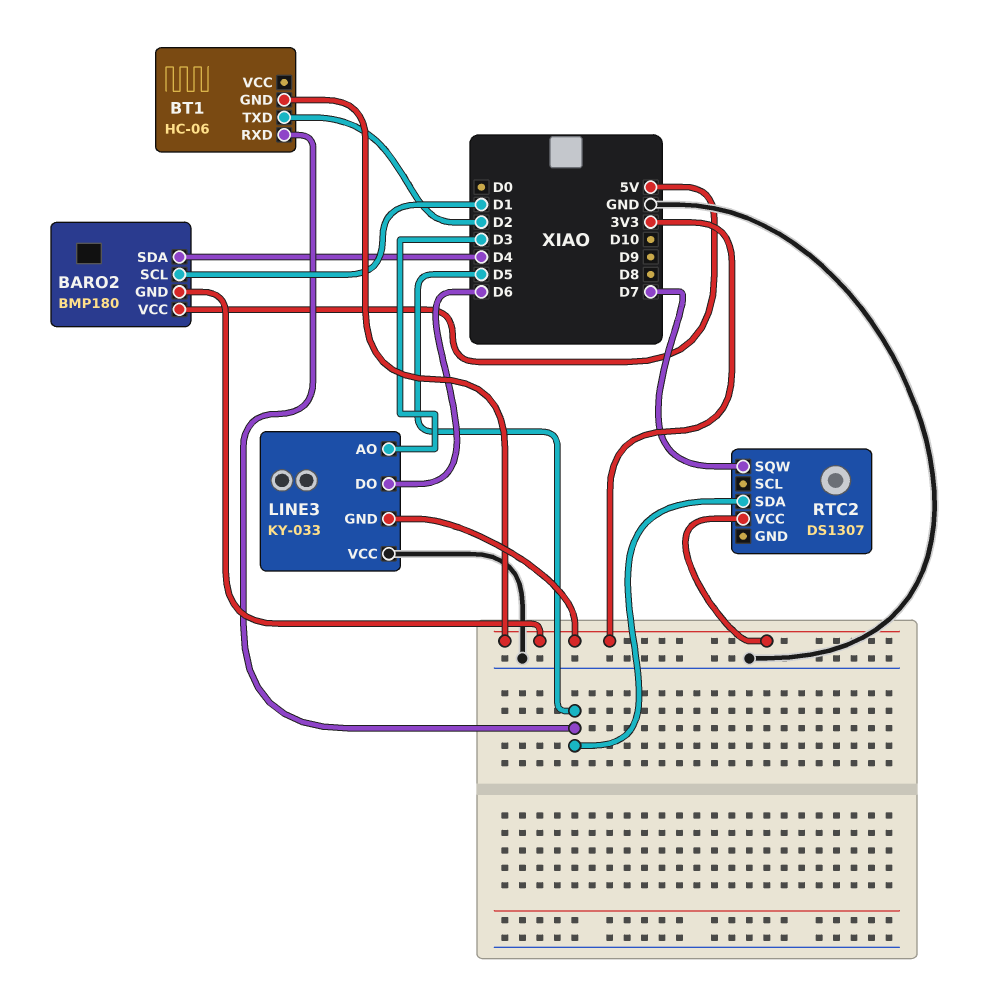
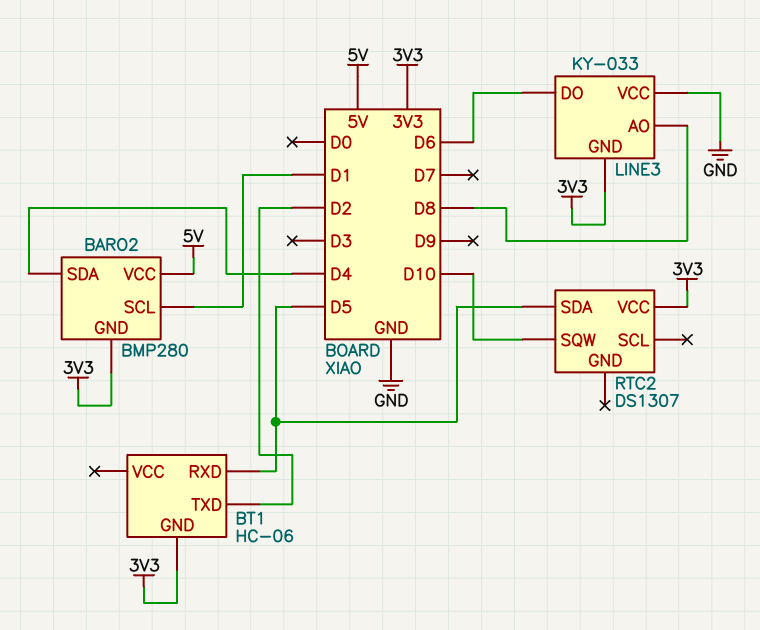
BARO2: BMP180 -> BMP280
LINE3 pin AO: D3 -> D8
RTC2 pin SQW: D7 -> D10

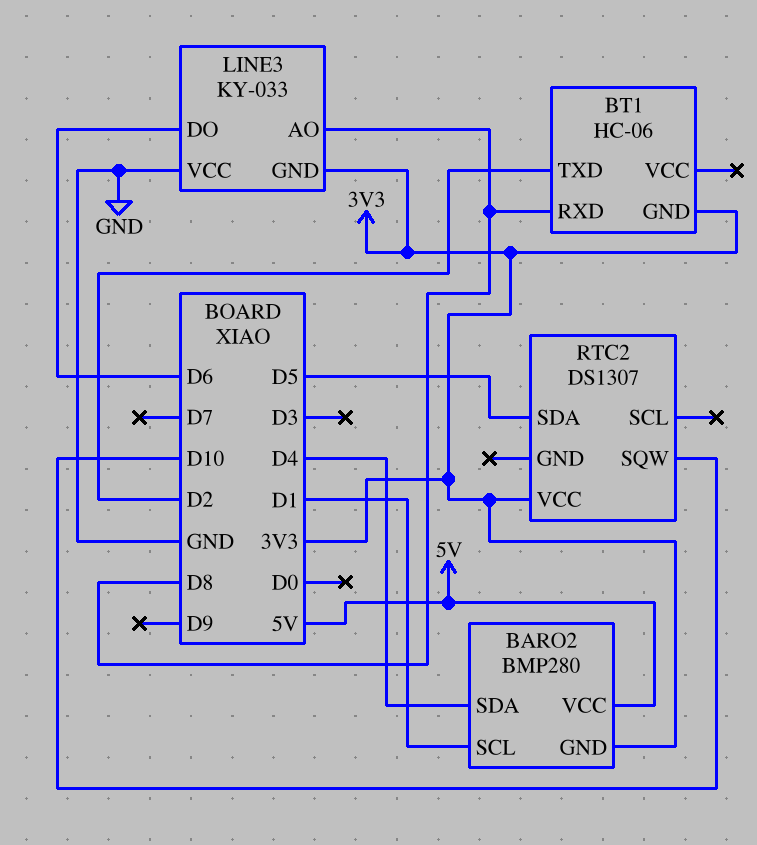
BT1 pin RXD: D5 -> D8

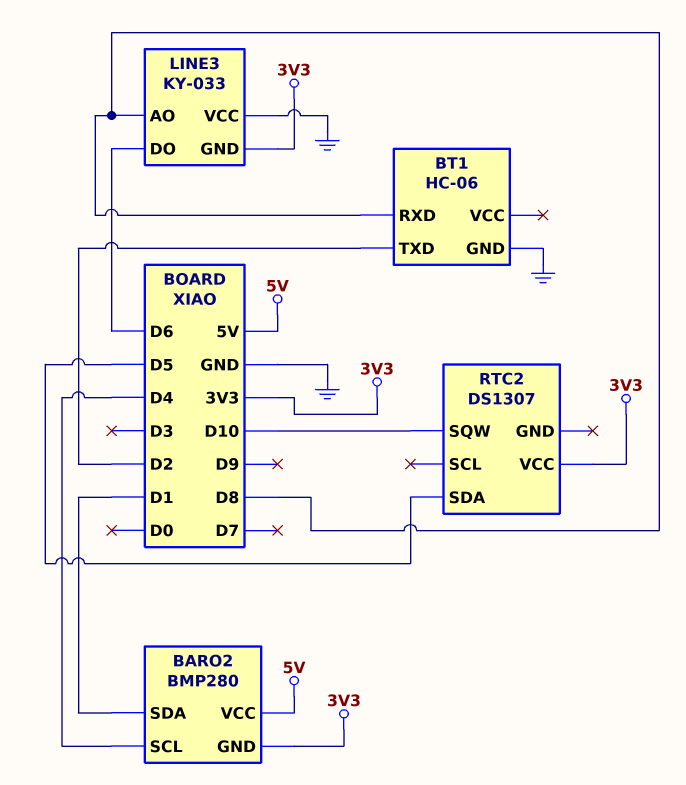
BARO2 pin SCL: D1 -> D4
BARO2 pin SDA: D4 -> D1
BT1 pin GND: 3V3 -> GND

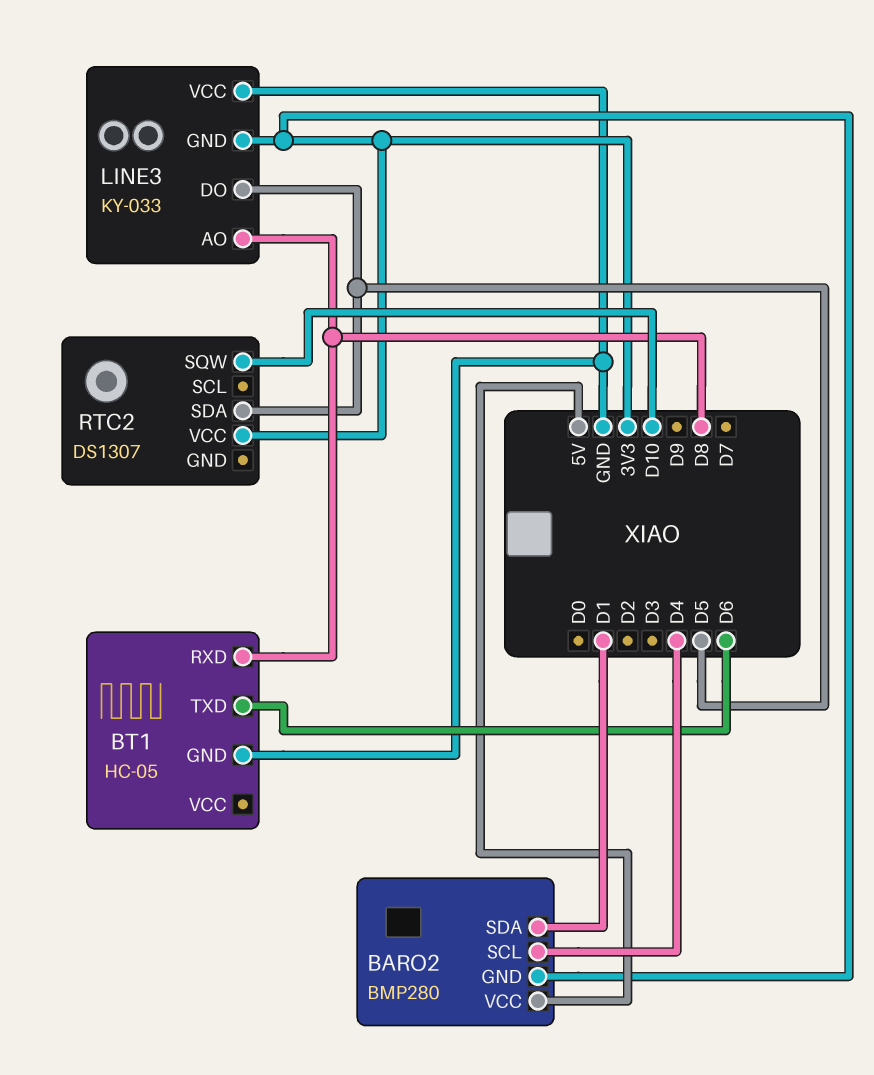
BT1: HC-06 -> HC-05
BT1 pin TXD: D2 -> D6
LINE3 pin DO: D6 -> D5

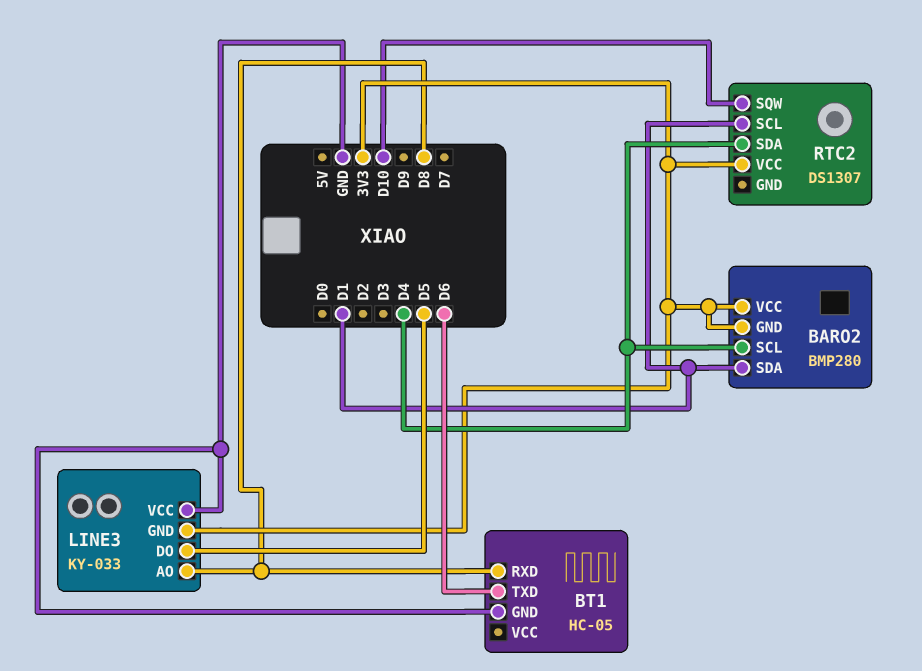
BARO2 pin VCC: 5V -> 3V3
RTC2 pin SCL: none -> D1
RTC2 pin SDA: D5 -> D4

